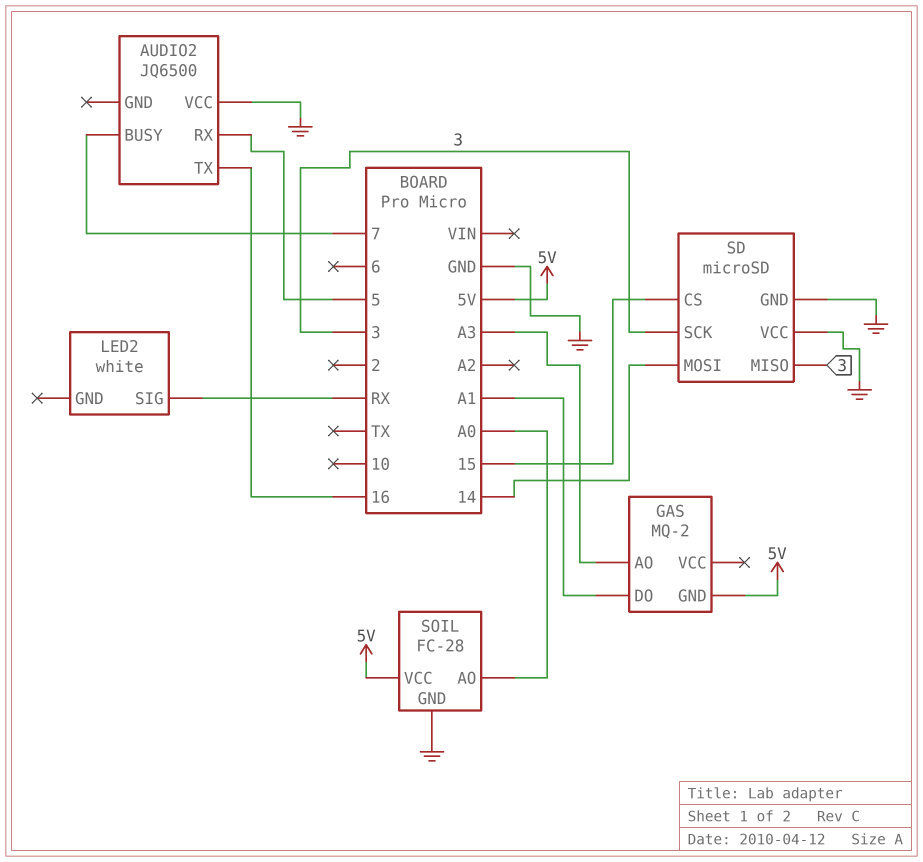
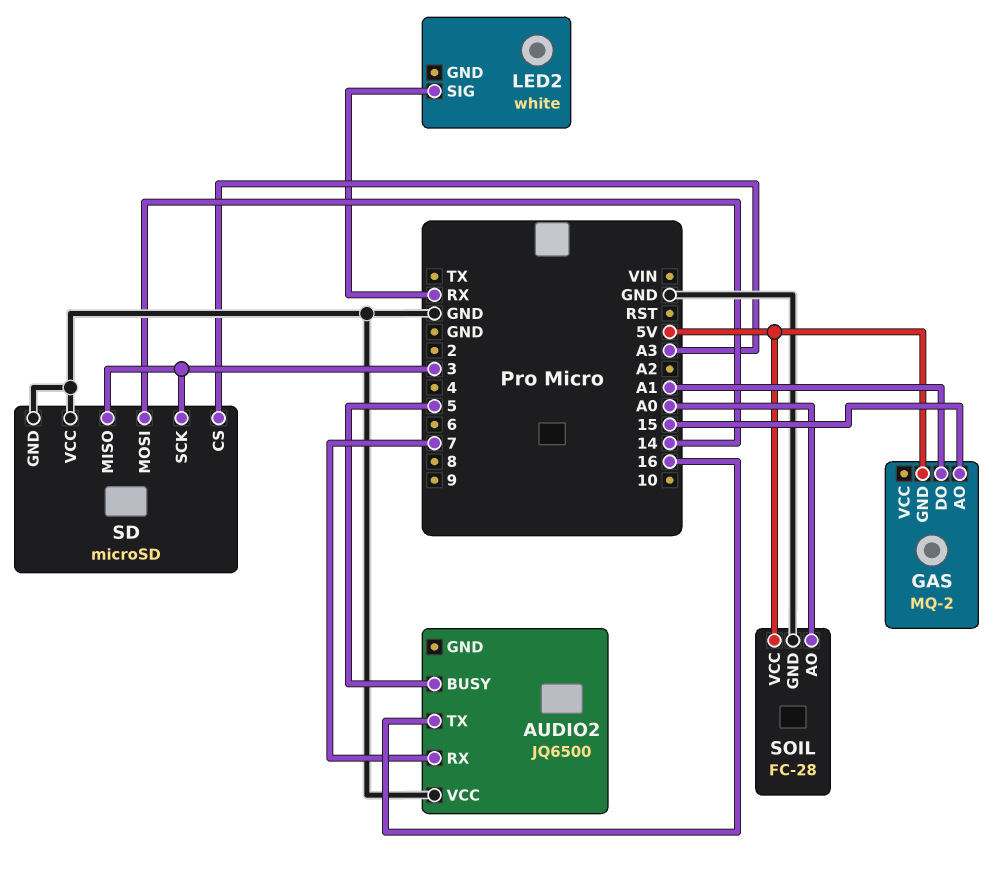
AUDIO2 pin BUSY: 7 -> 5
AUDIO2 pin RX: 5 -> 7
GAS pin AO: A3 -> 15
SD pin CS: 15 -> A3

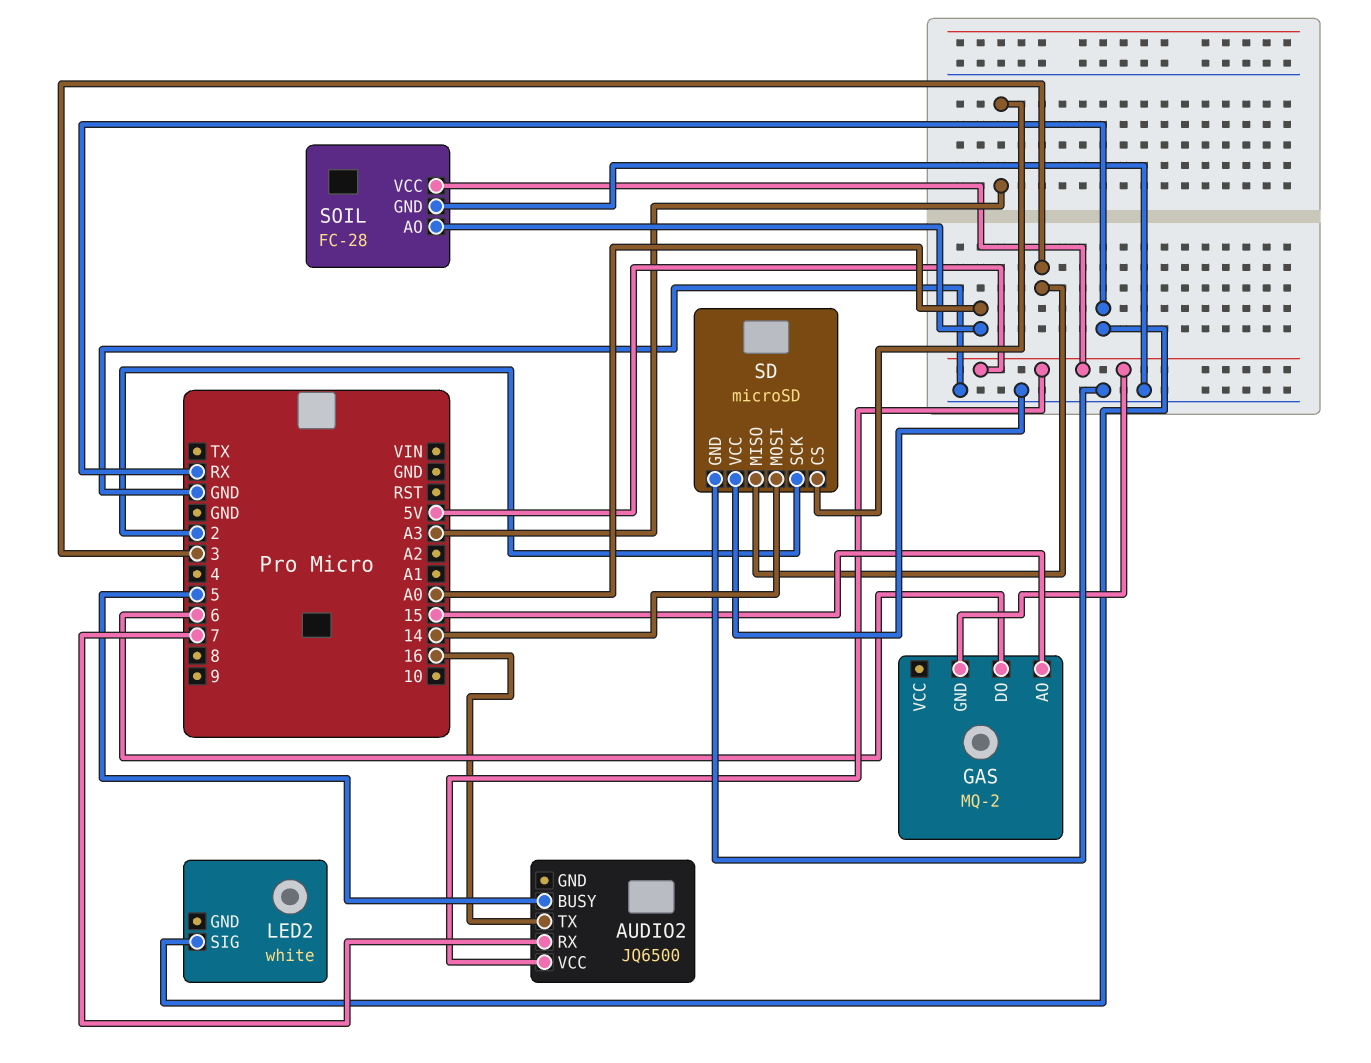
AUDIO2 pin VCC: GND -> 5V
GAS pin DO: A1 -> 6
SD pin SCK: 3 -> 2

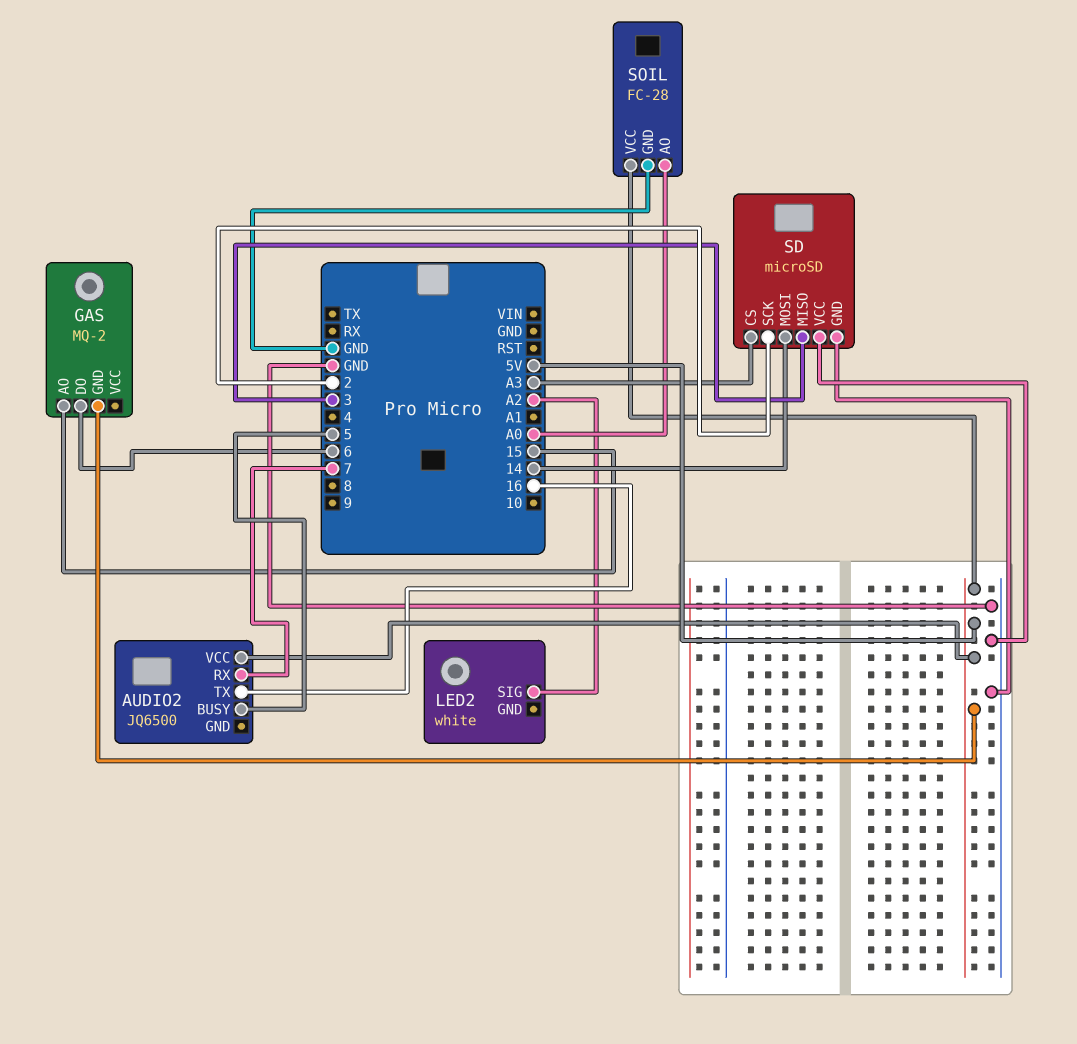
LED2 pin SIG: RX -> A2

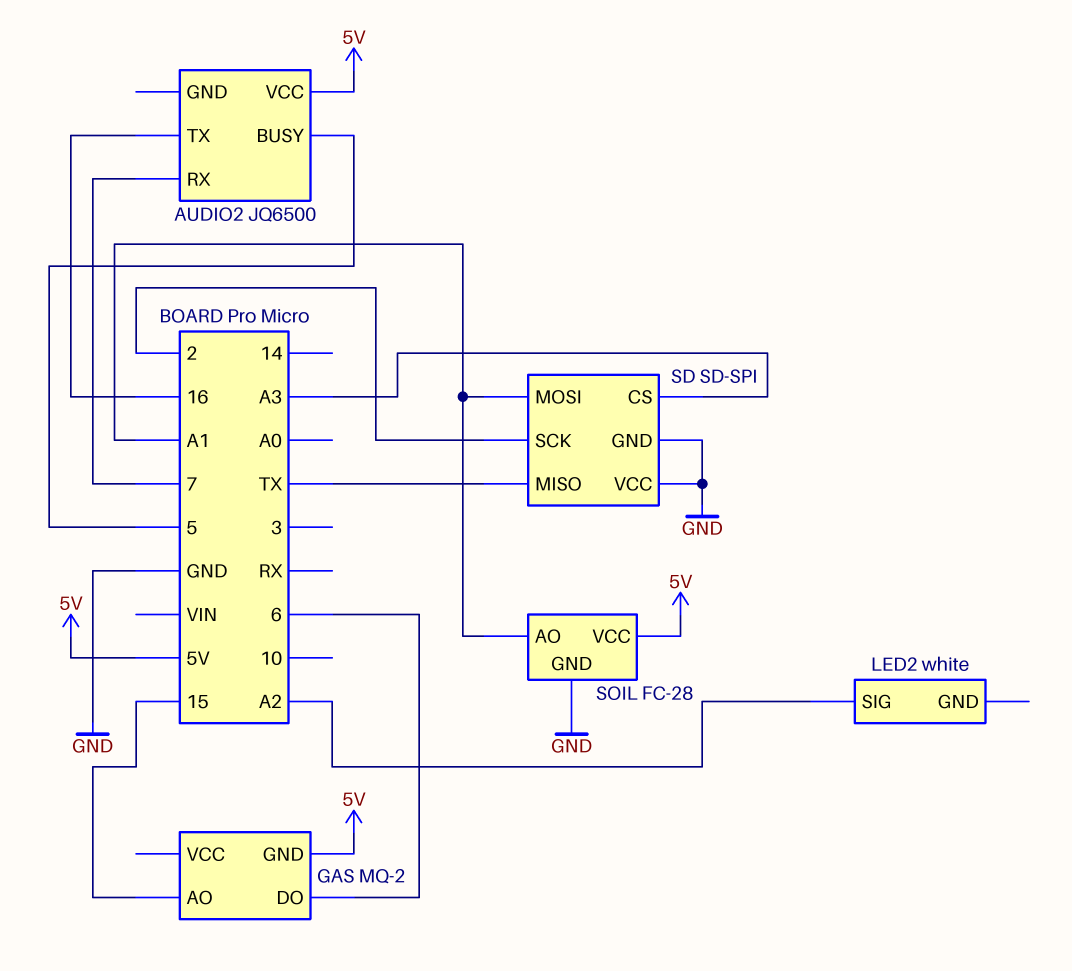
SD: microSD -> SD-SPI
SD pin MISO: 3 -> TX
SD pin MOSI: 14 -> A1
SOIL pin AO: A0 -> A1

